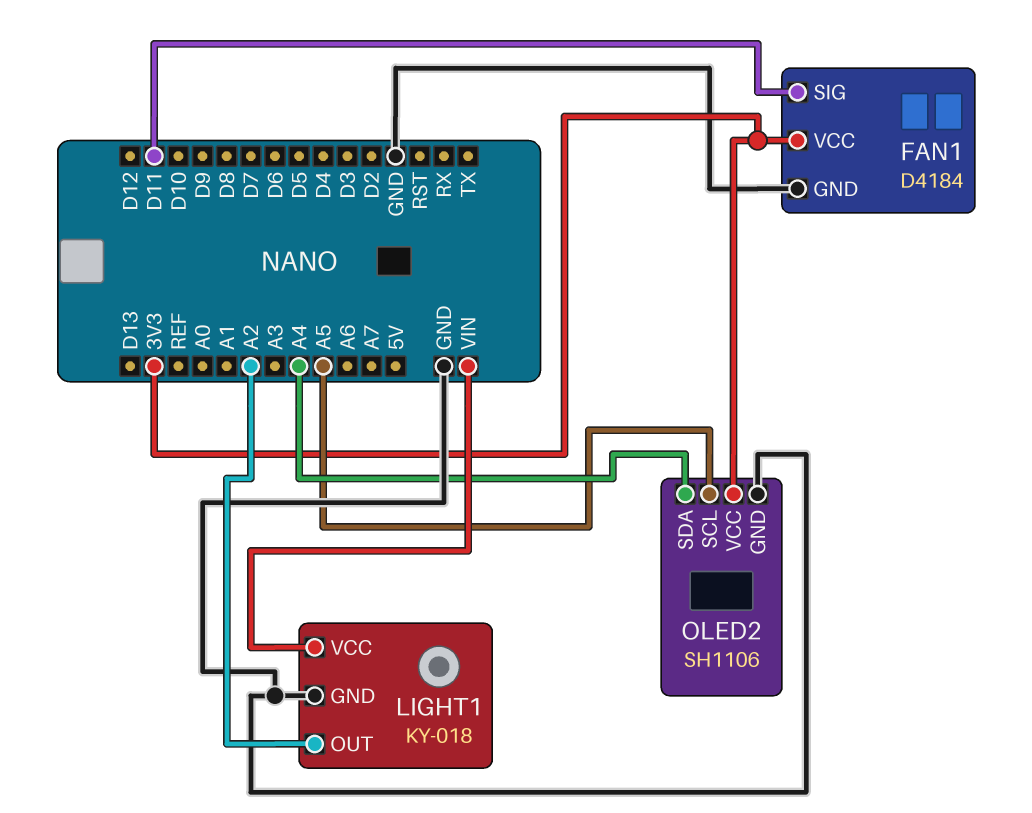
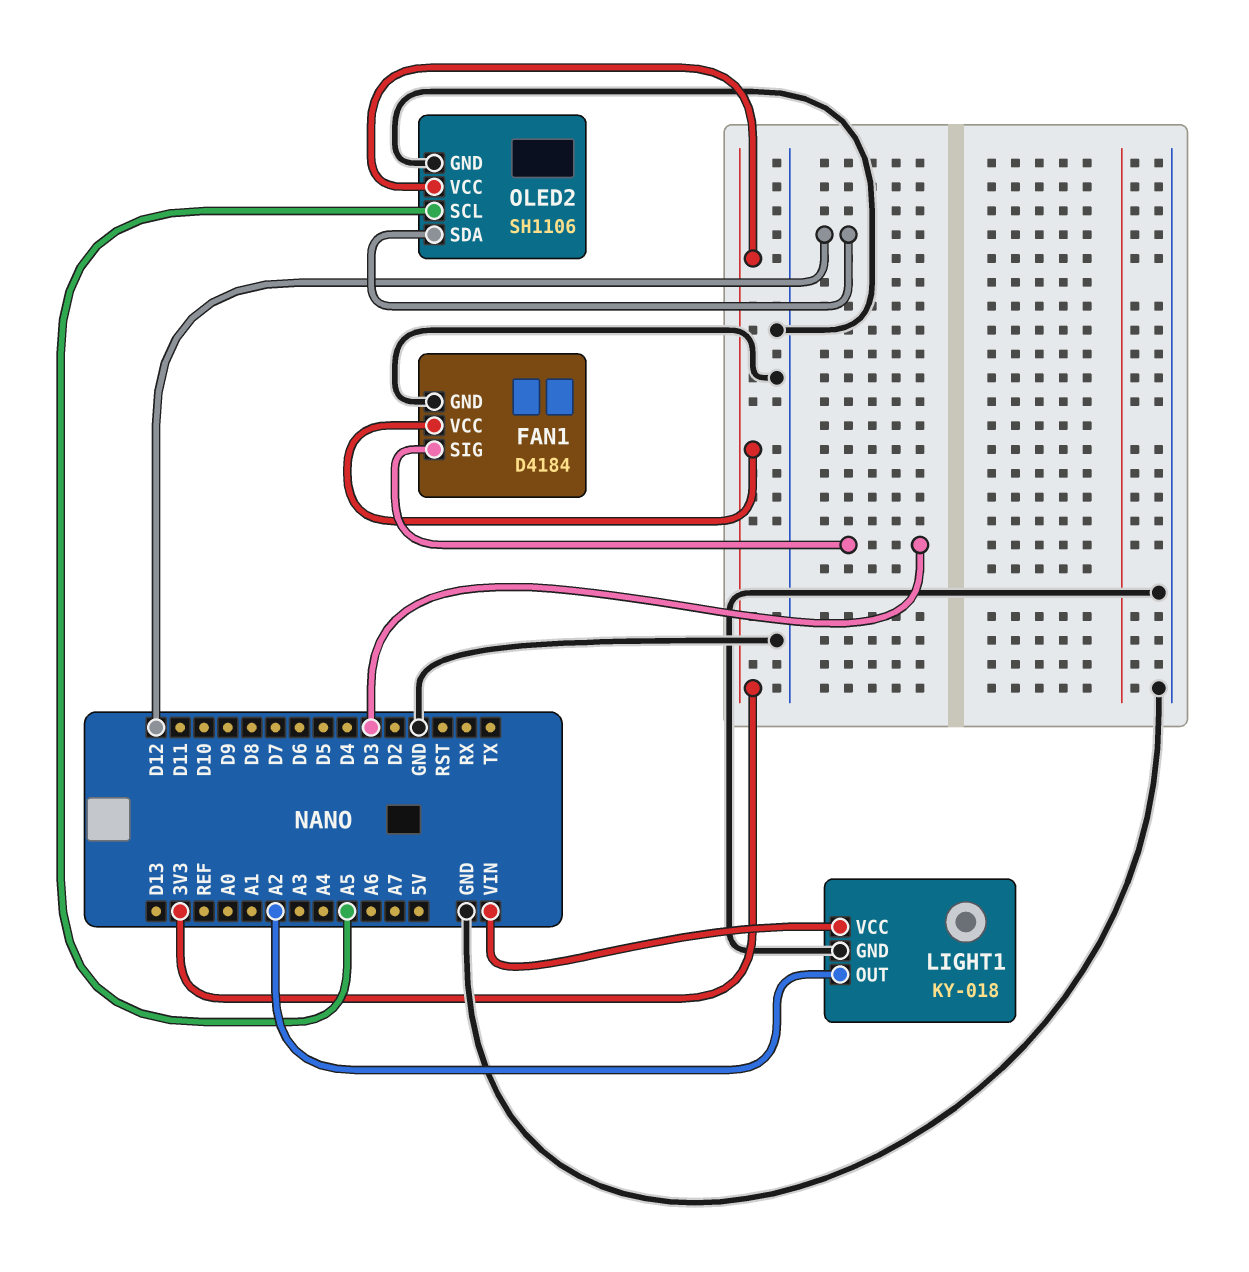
FAN1 pin SIG: D11 -> D3
OLED2 pin SDA: A4 -> D12

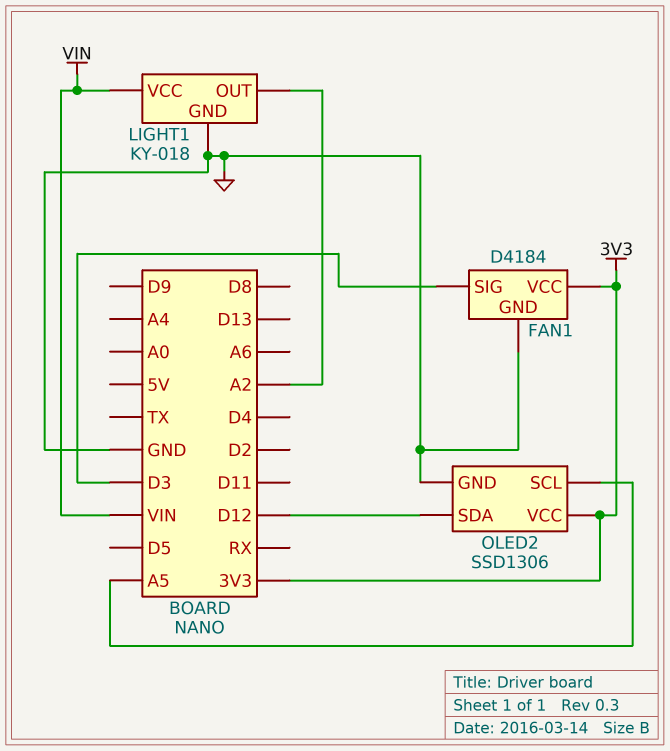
OLED2: SH1106 -> SSD1306

